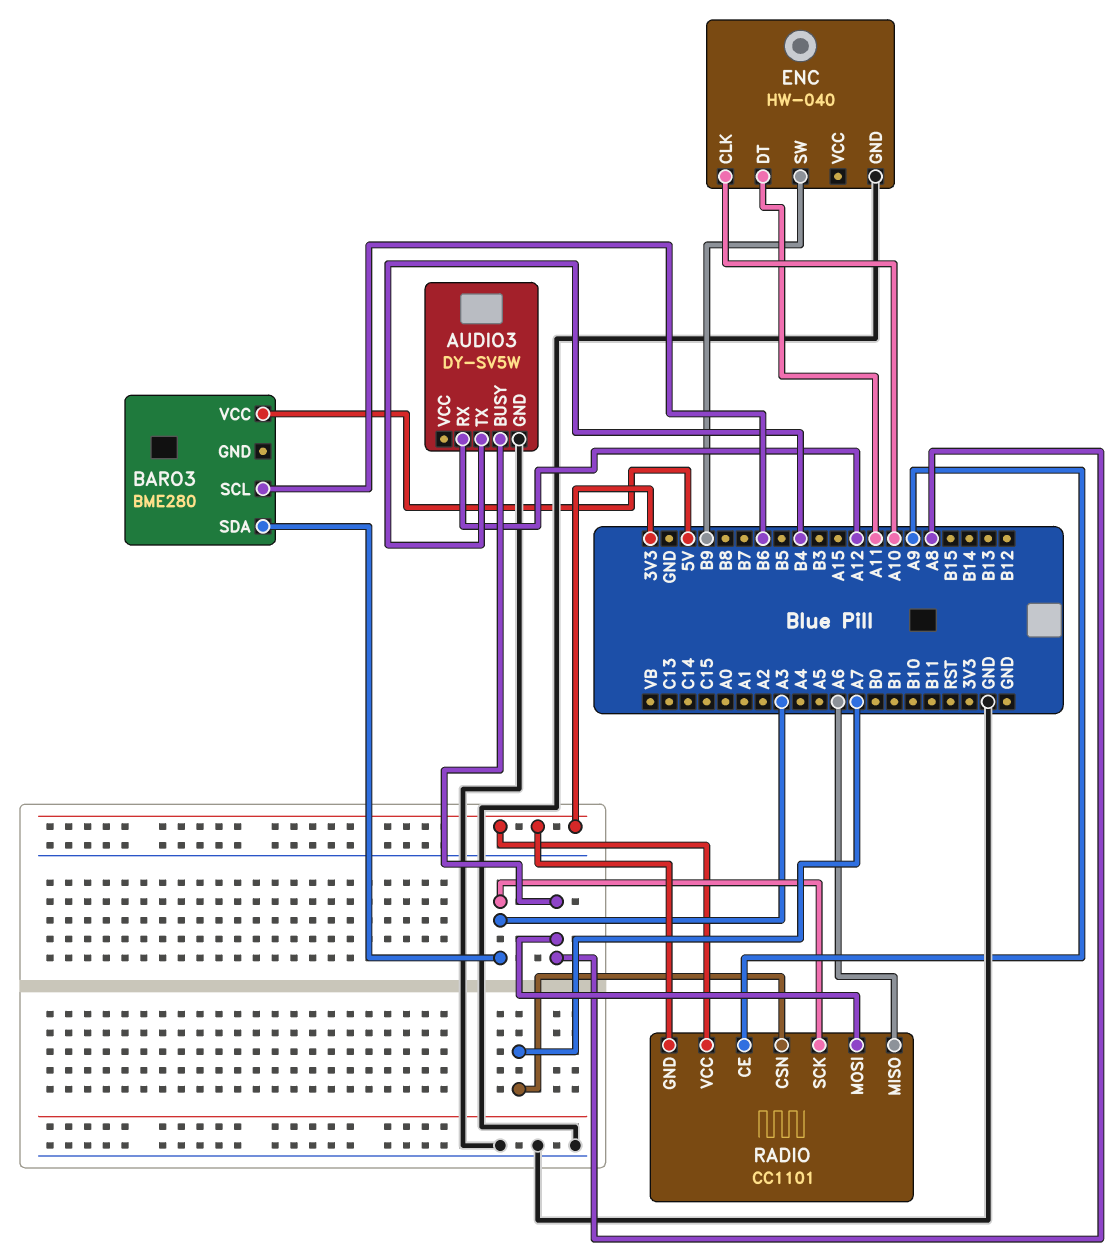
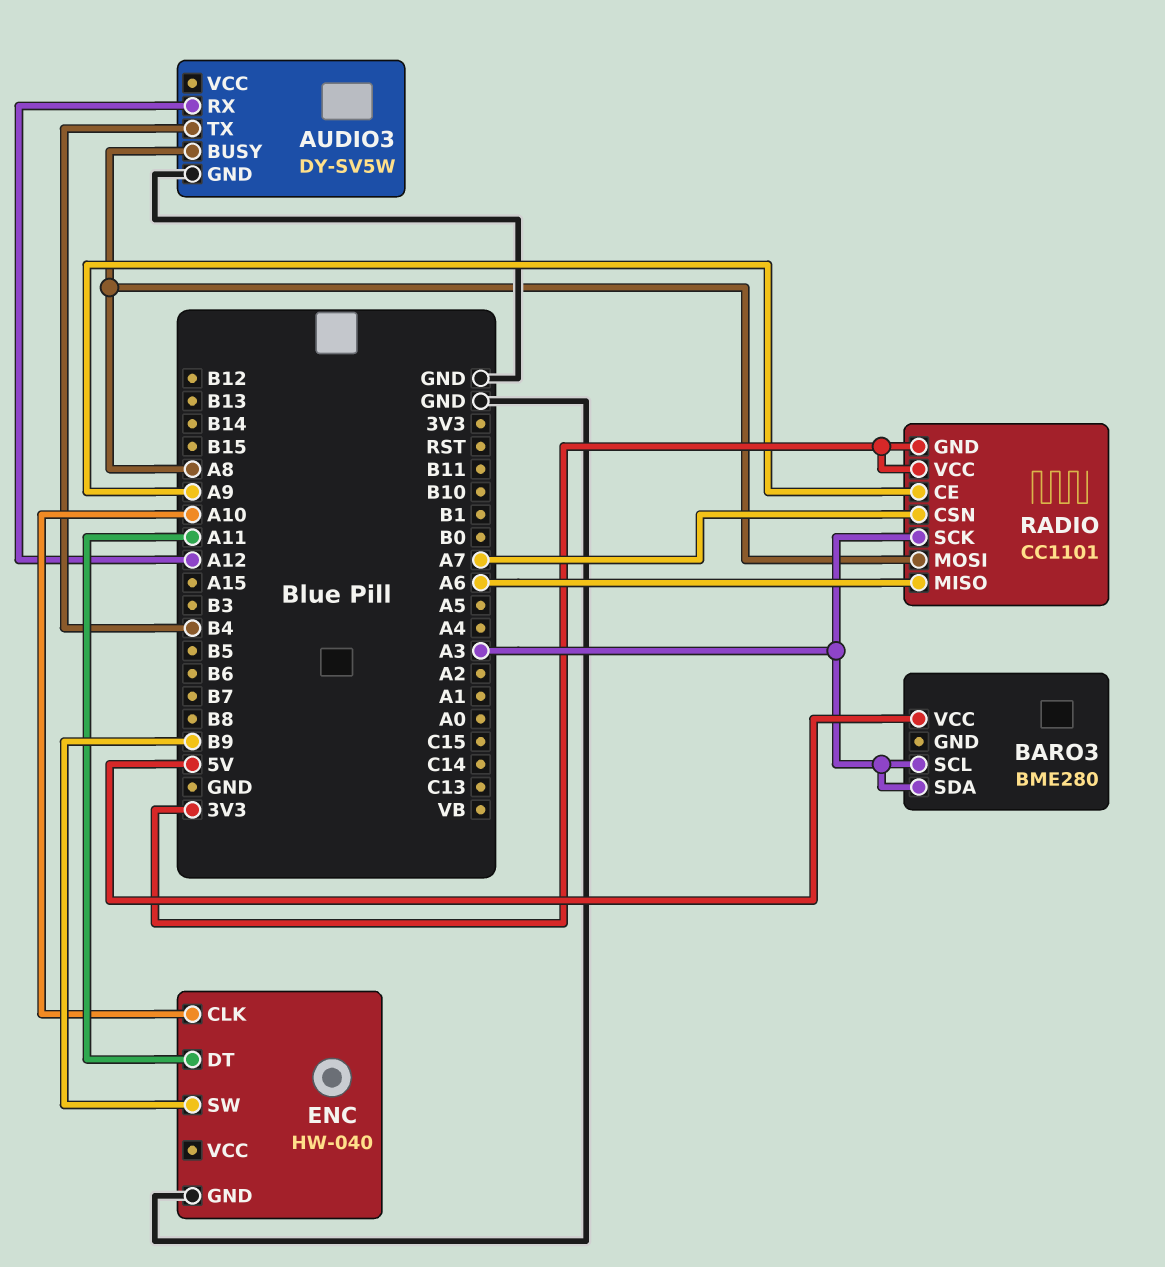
BARO3 pin SCL: B6 -> A3

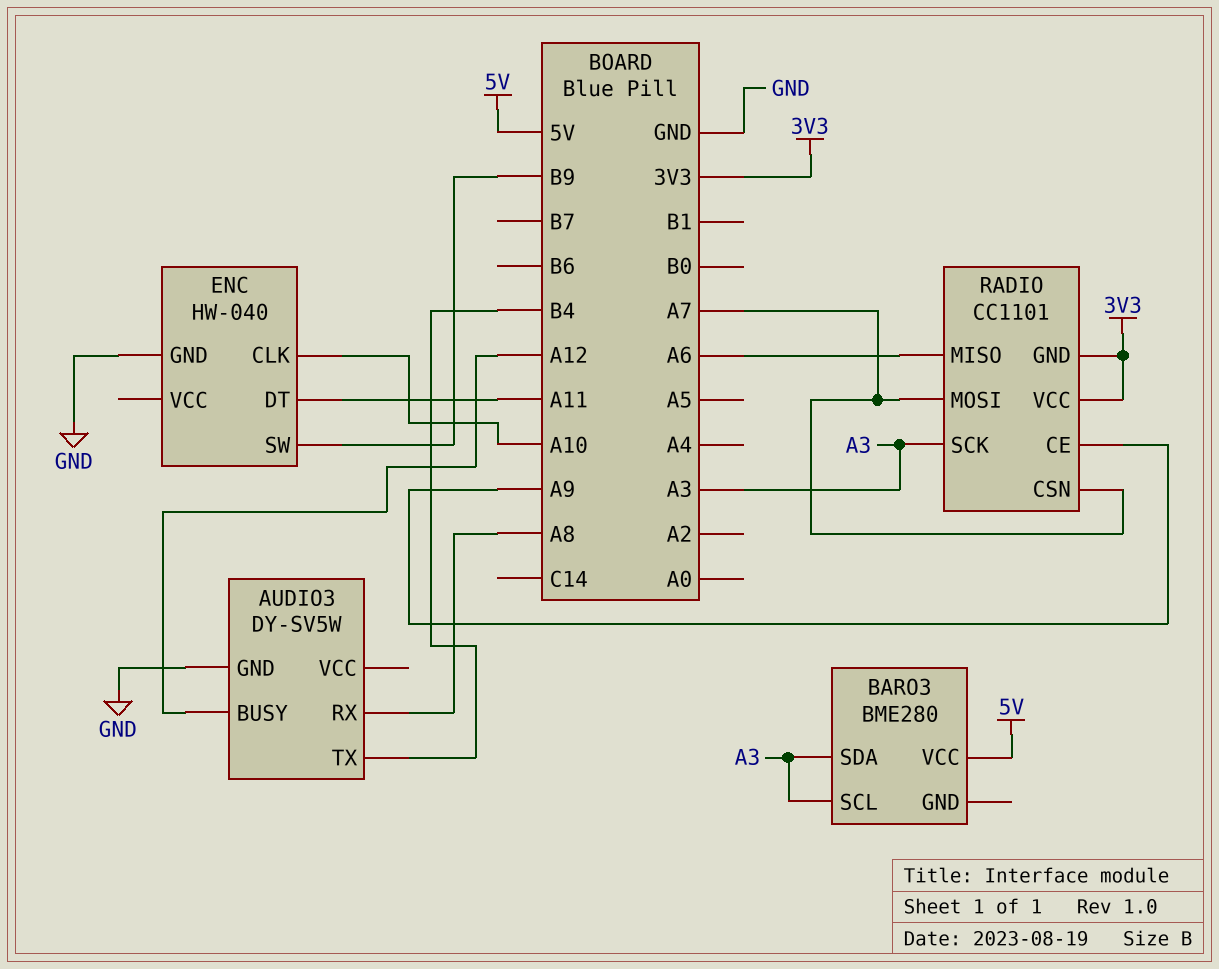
AUDIO3 pin BUSY: A8 -> A12
AUDIO3 pin RX: A12 -> A8
RADIO pin MOSI: A8 -> A7

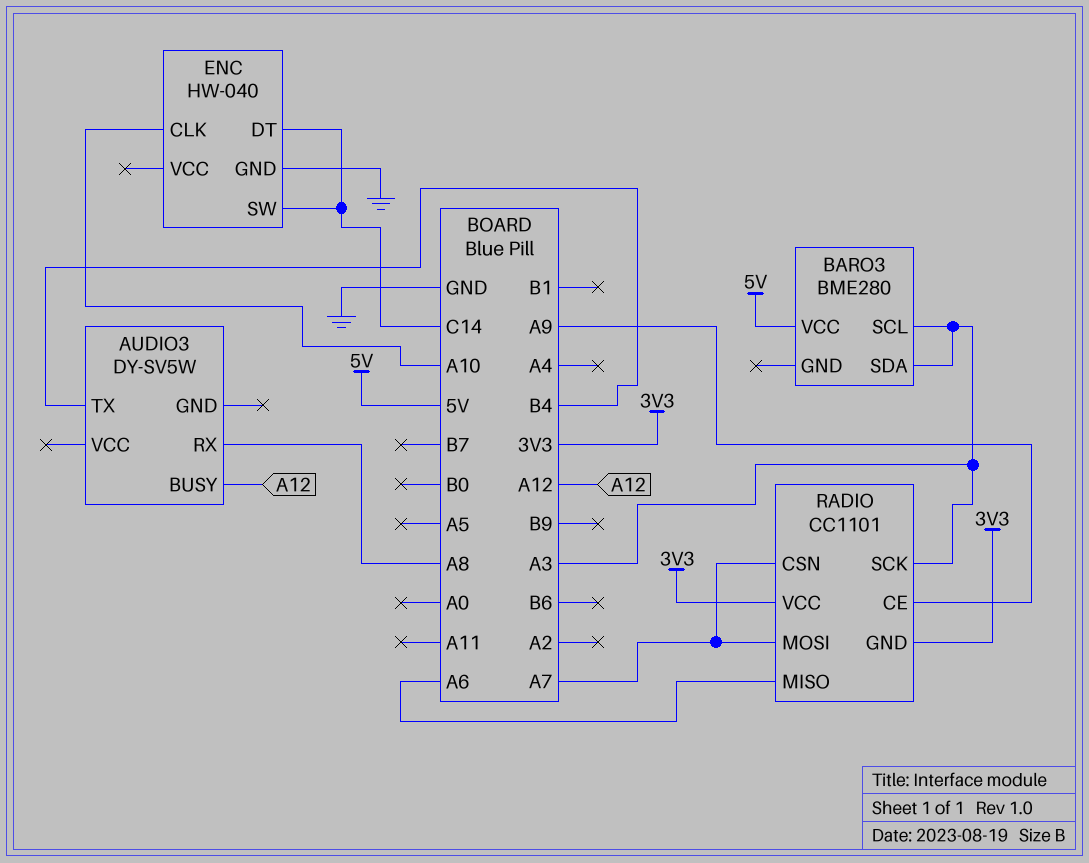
AUDIO3 pin GND: GND -> none
ENC pin DT: A11 -> C14
ENC pin SW: B9 -> C14

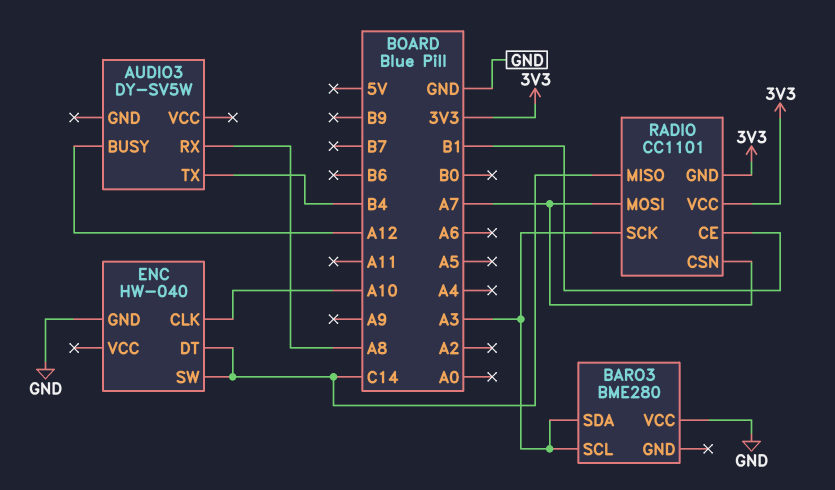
BARO3 pin VCC: 5V -> GND
RADIO pin CE: A9 -> B1
RADIO pin MISO: A6 -> C14

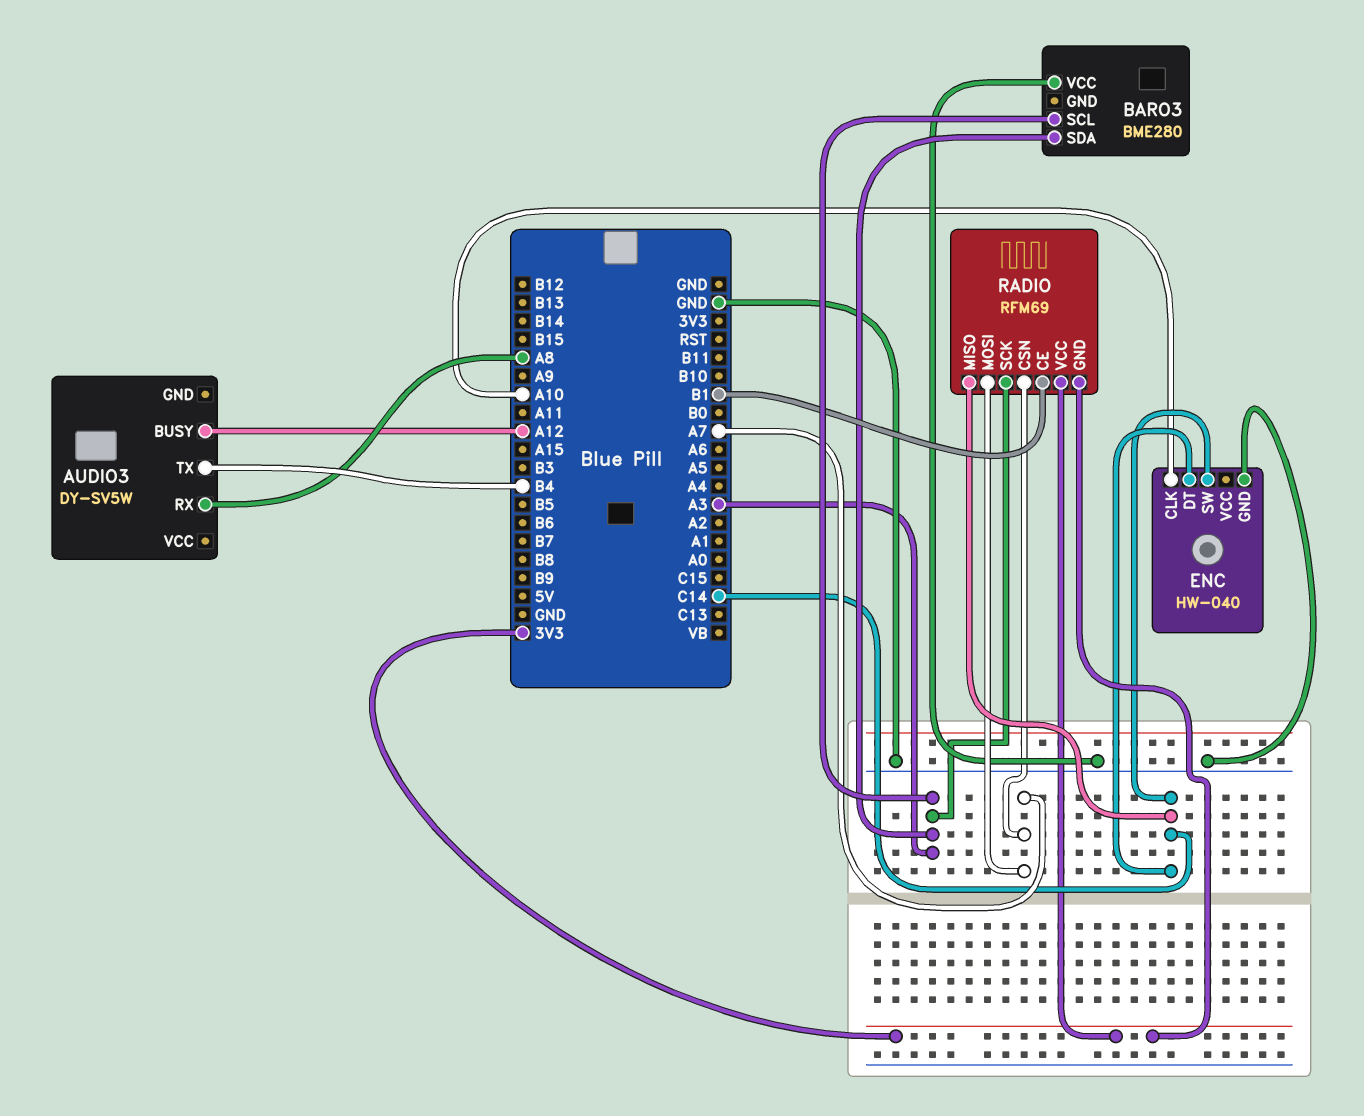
RADIO: CC1101 -> RFM69

